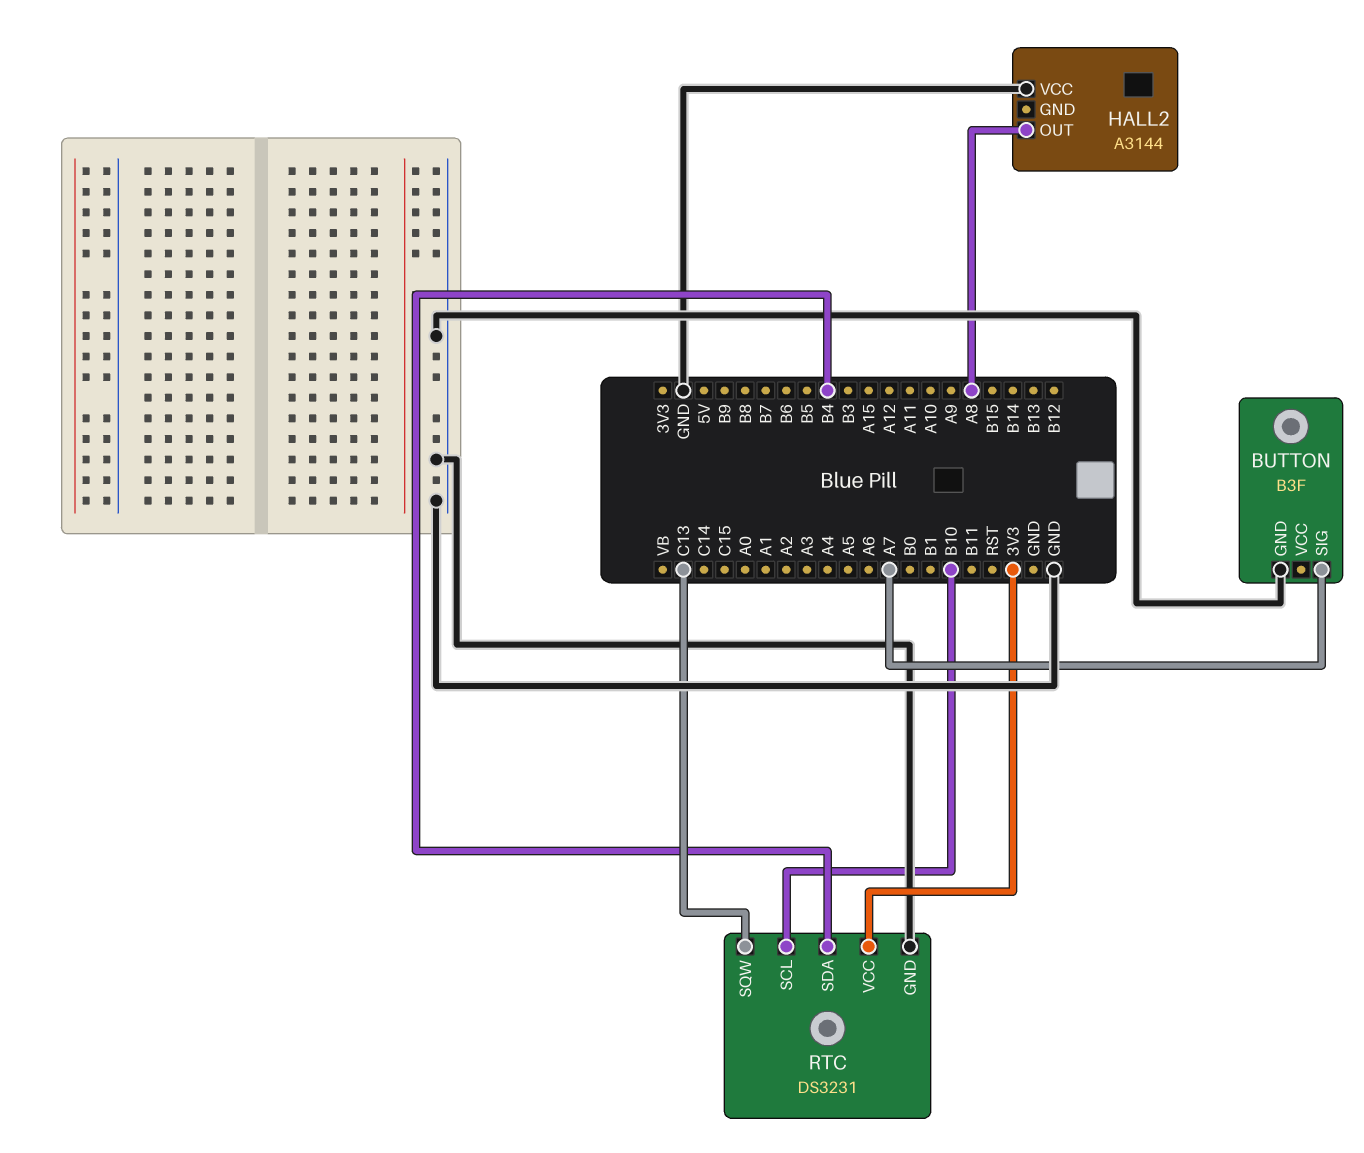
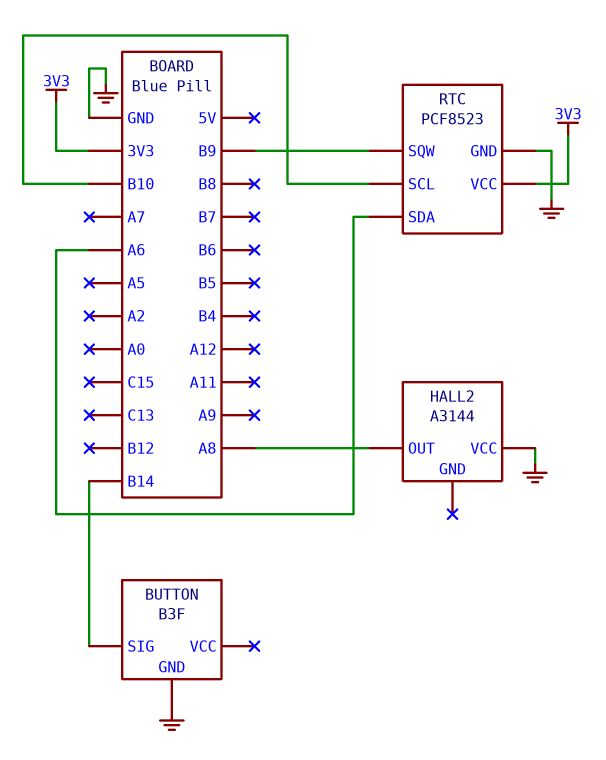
BUTTON pin SIG: A7 -> B14
RTC: DS3231 -> PCF8523
RTC pin SDA: B4 -> A6
RTC pin SQW: C13 -> B9

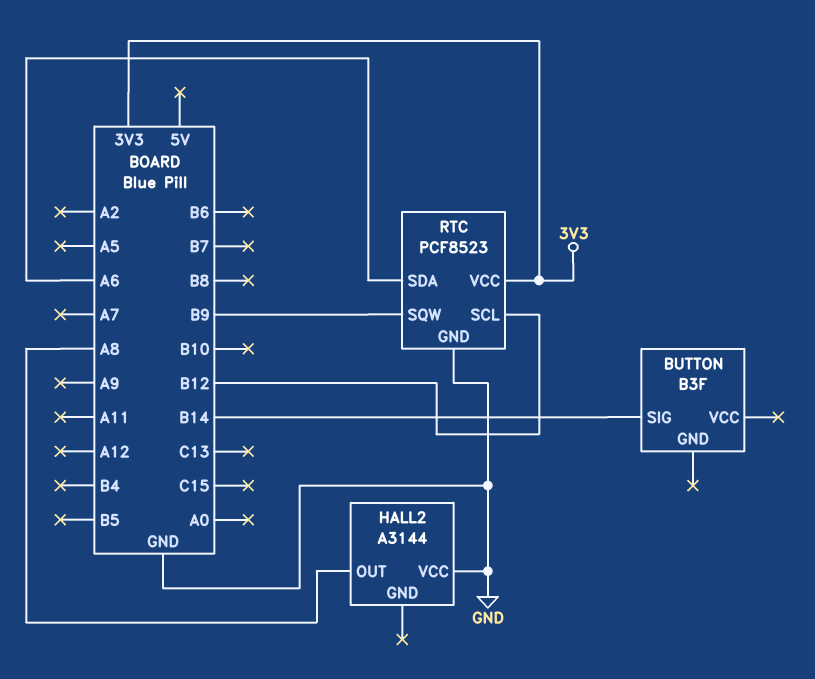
BUTTON pin GND: GND -> none
RTC pin SCL: B10 -> B12

